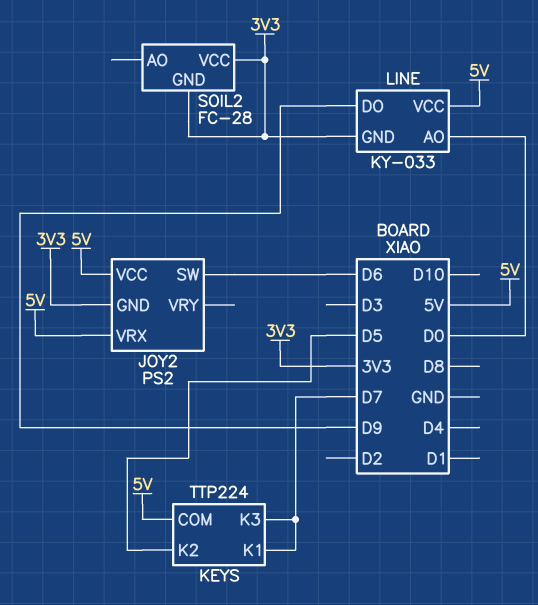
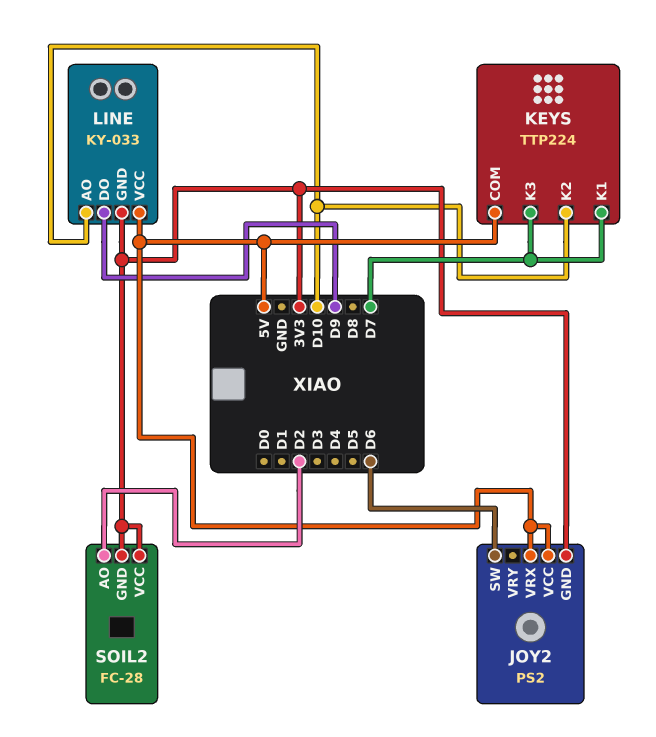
KEYS pin K2: D5 -> D10
LINE pin AO: D0 -> D10
SOIL2 pin AO: none -> D2

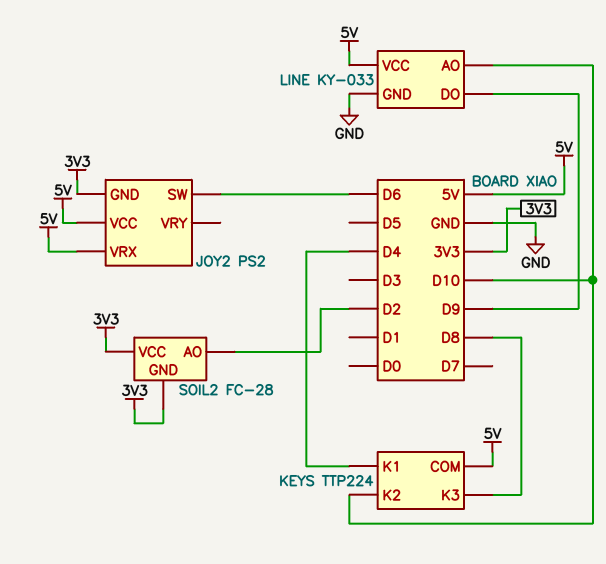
KEYS pin K1: D7 -> D4
KEYS pin K3: D7 -> D8
LINE pin GND: 3V3 -> GND

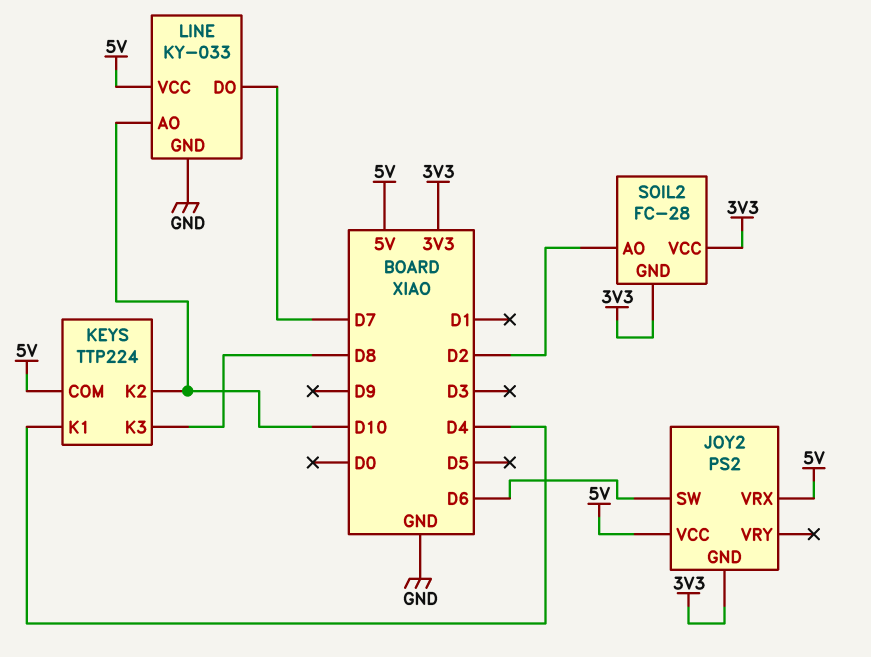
LINE pin DO: D9 -> D7

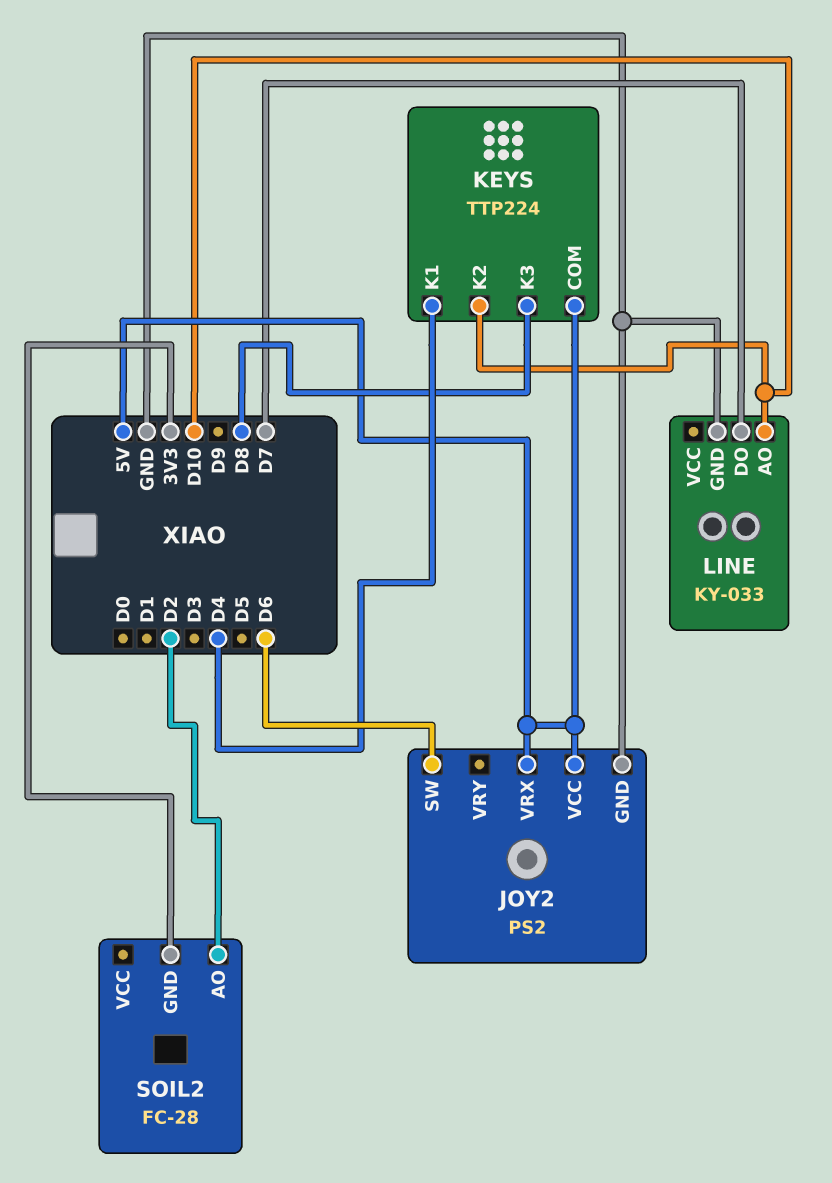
JOY2 pin GND: 3V3 -> GND
LINE pin VCC: 5V -> none
SOIL2 pin VCC: 3V3 -> none

